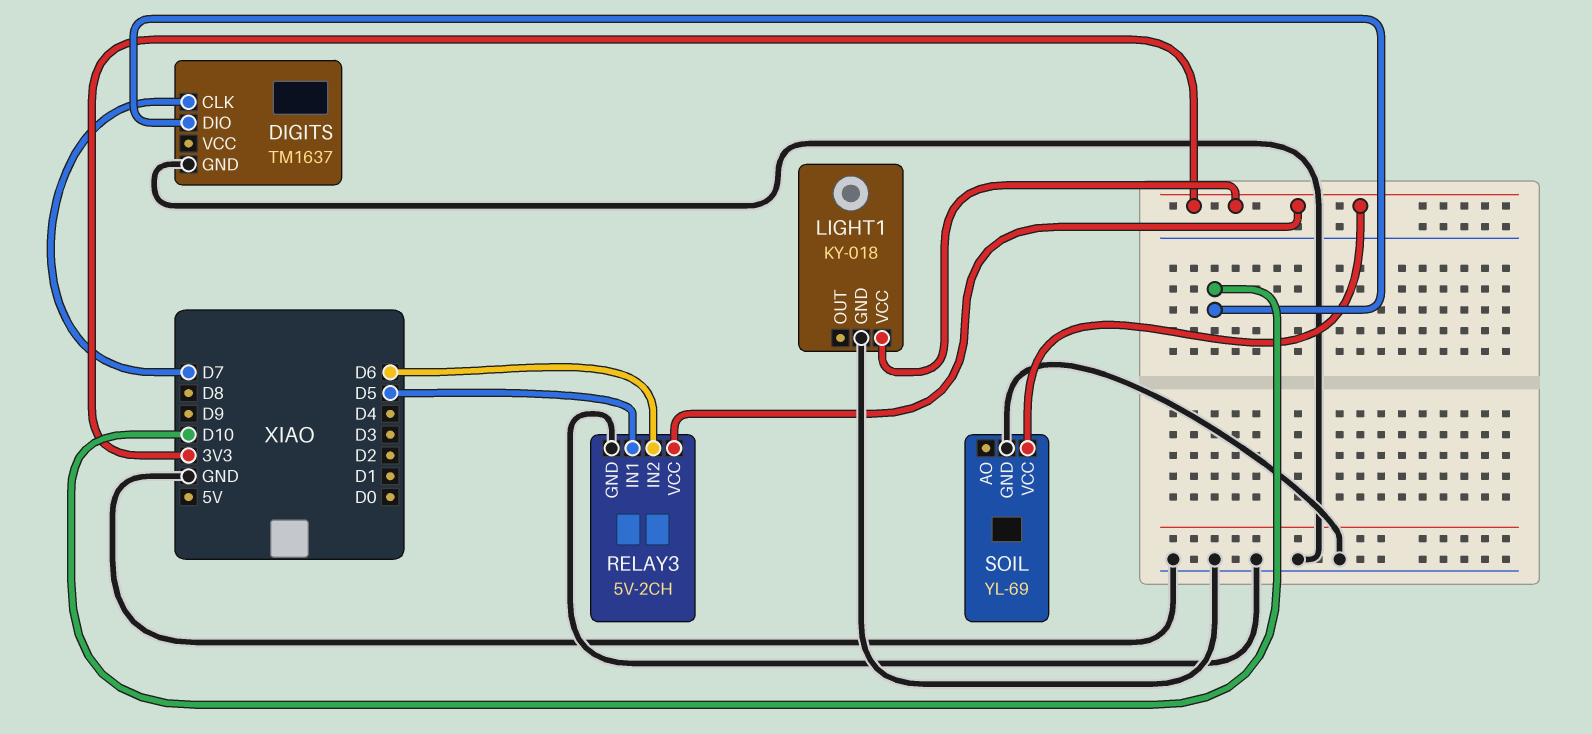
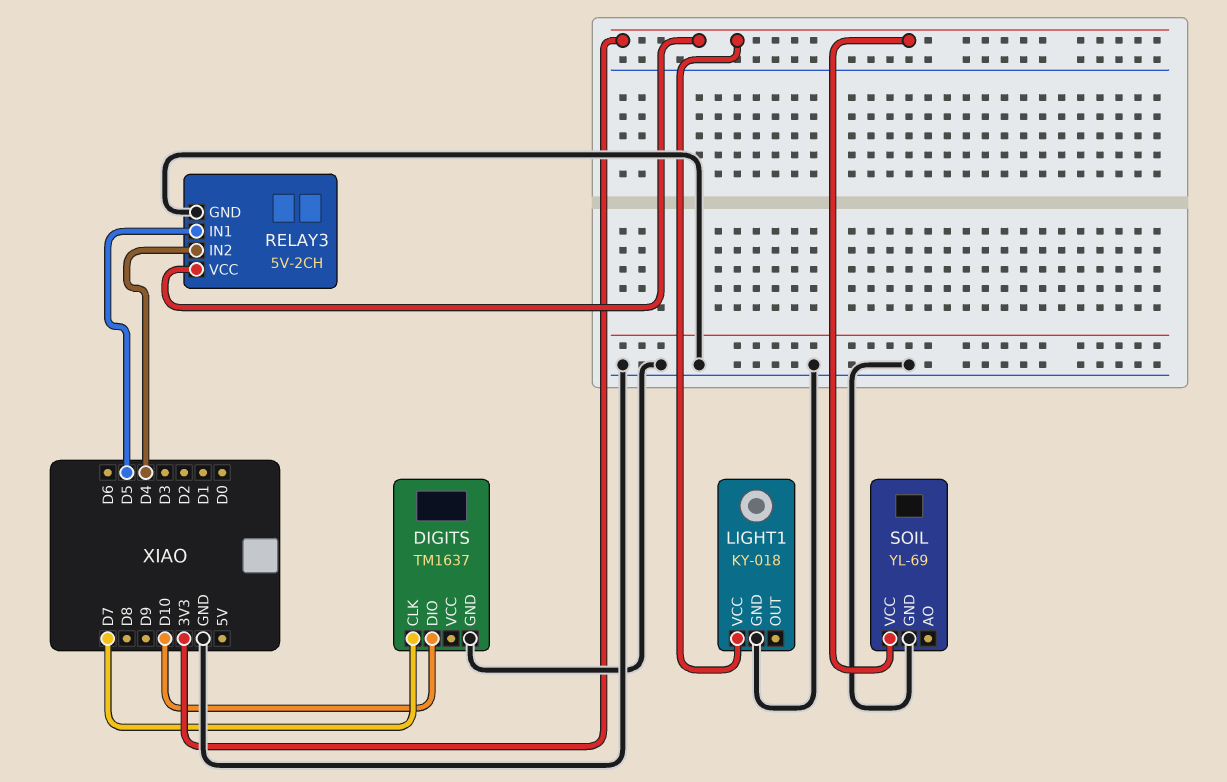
RELAY3 pin IN2: D6 -> D4

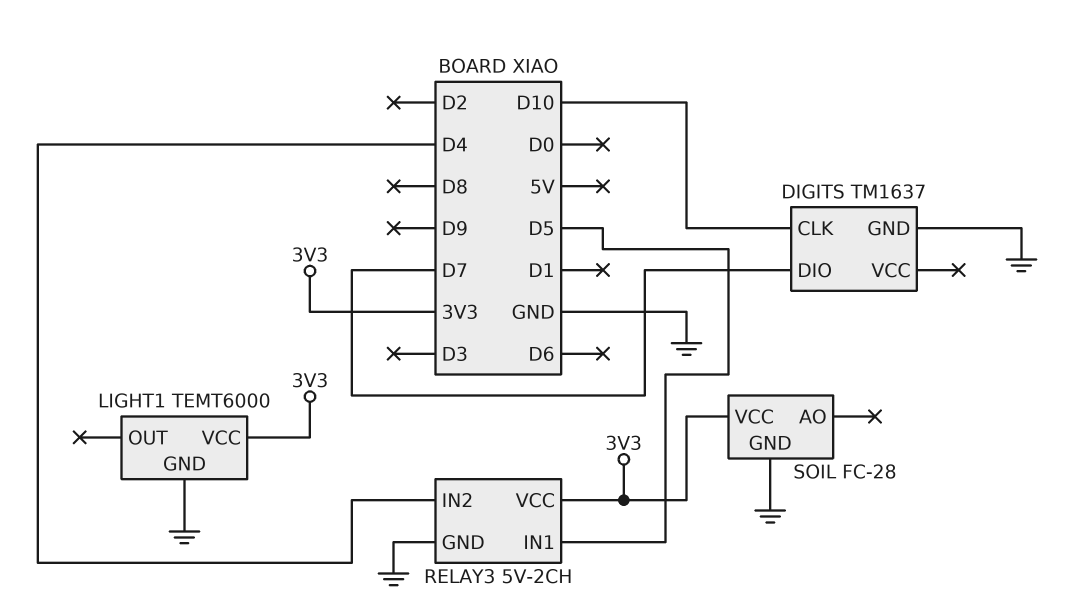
DIGITS pin CLK: D7 -> D10
DIGITS pin DIO: D10 -> D7
LIGHT1: KY-018 -> TEMT6000
SOIL: YL-69 -> FC-28

